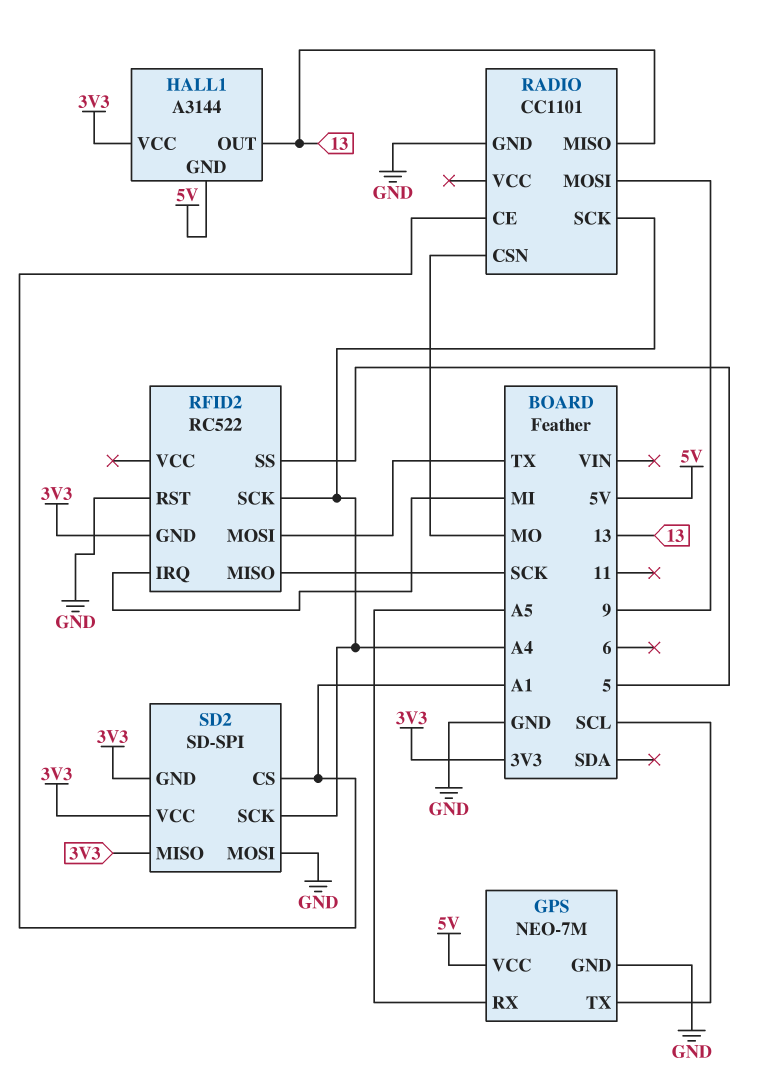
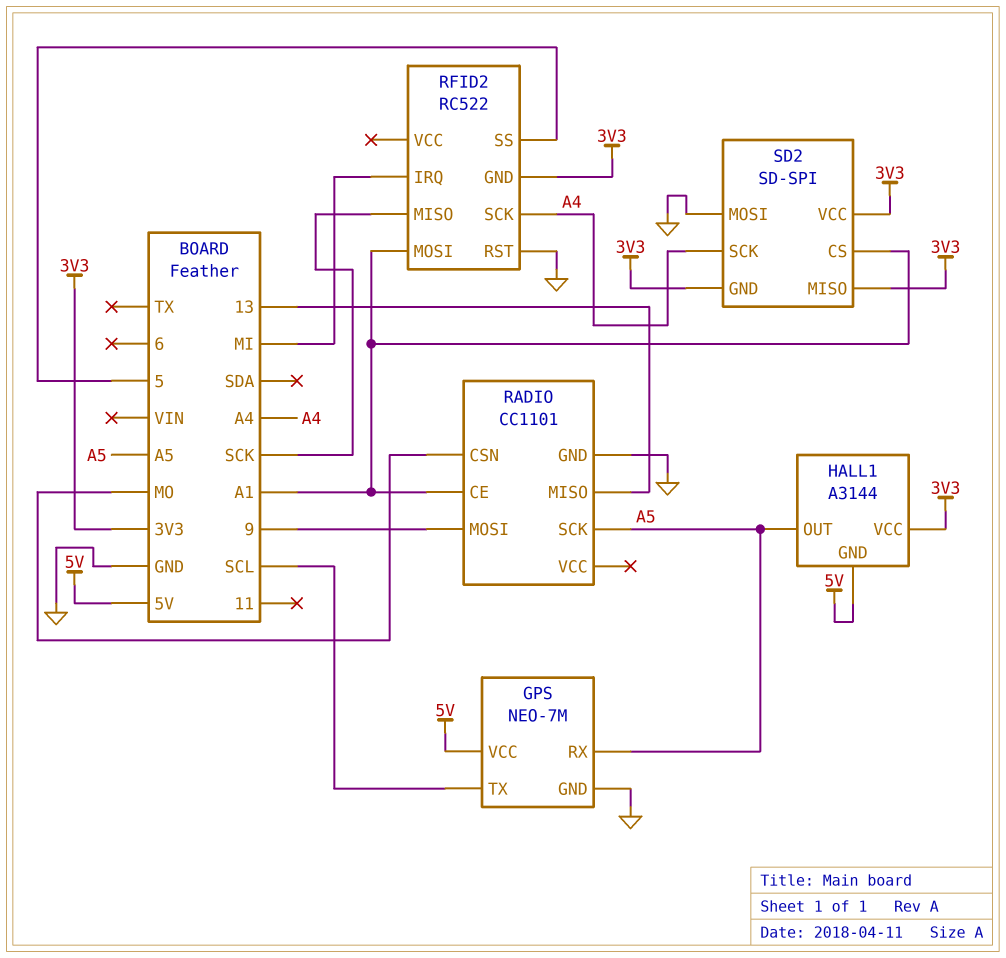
HALL1 pin OUT: 13 -> A5
RADIO pin SCK: A4 -> A5
RFID2 pin MOSI: TX -> A1

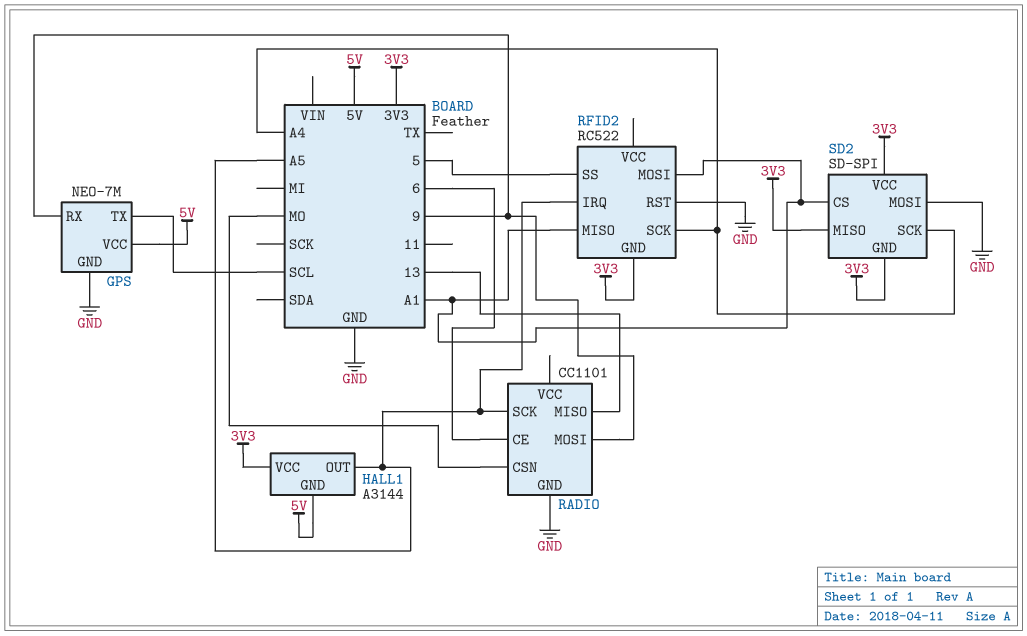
GPS pin RX: A5 -> 9
RADIO pin CE: A1 -> 6
RFID2 pin IRQ: MI -> A5
RFID2 pin MISO: SCK -> A1

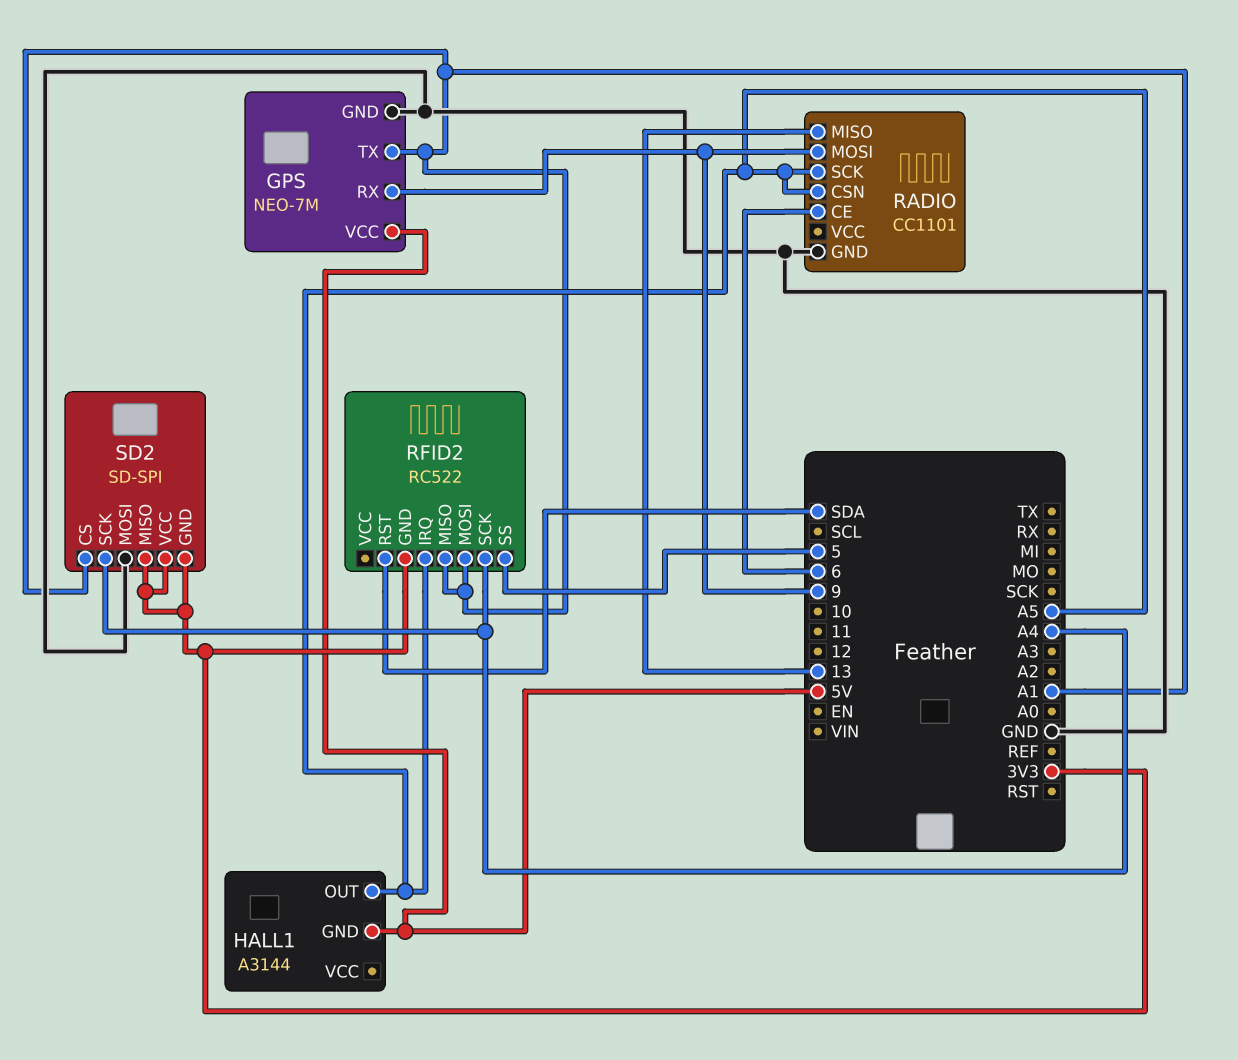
GPS pin TX: SCL -> A1
HALL1 pin VCC: 3V3 -> none
RADIO pin CSN: MO -> A5
RFID2 pin RST: GND -> SDA

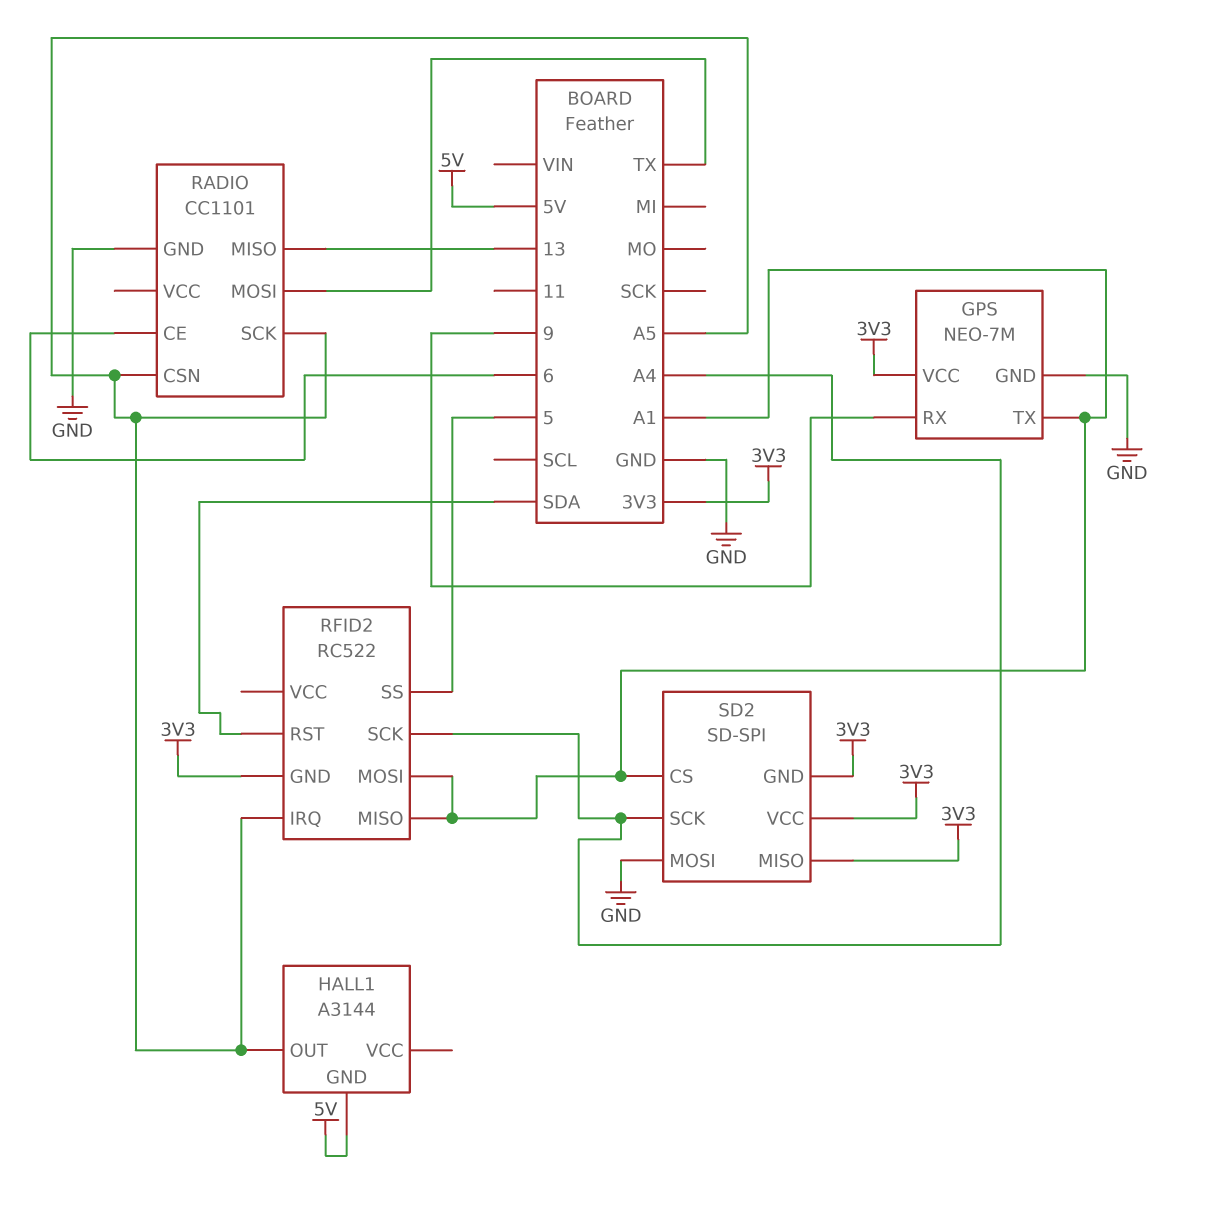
GPS pin VCC: 5V -> 3V3
RADIO pin MOSI: 9 -> TX

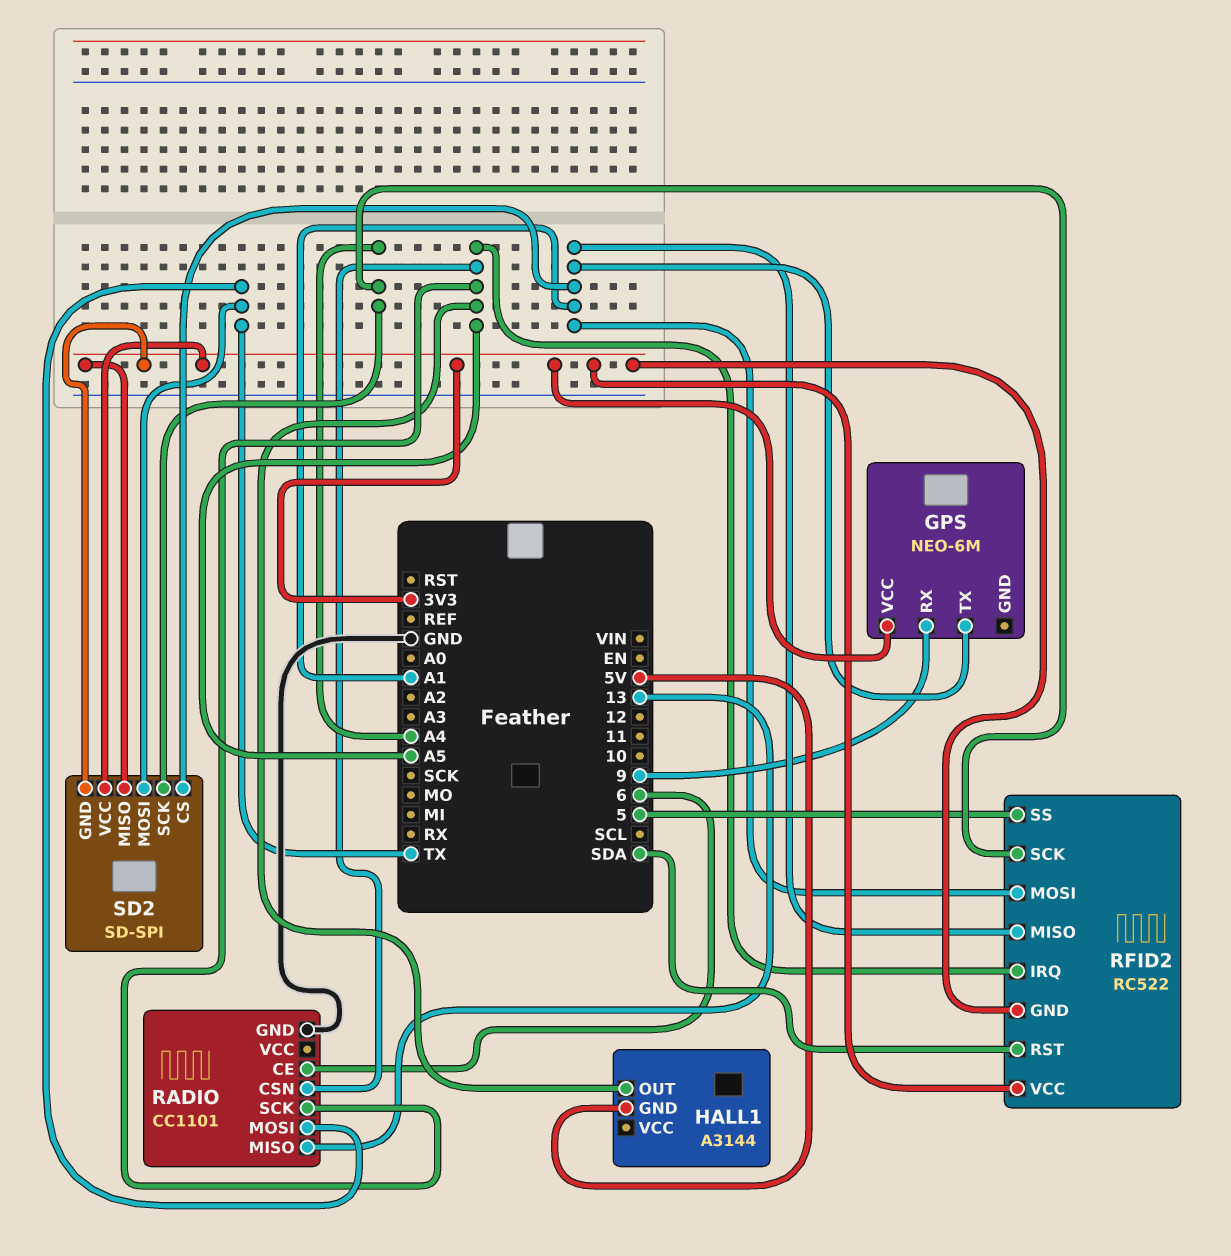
GPS: NEO-7M -> NEO-6M
GPS pin GND: GND -> none
RFID2 pin VCC: none -> 3V3
SD2 pin MOSI: GND -> TX

